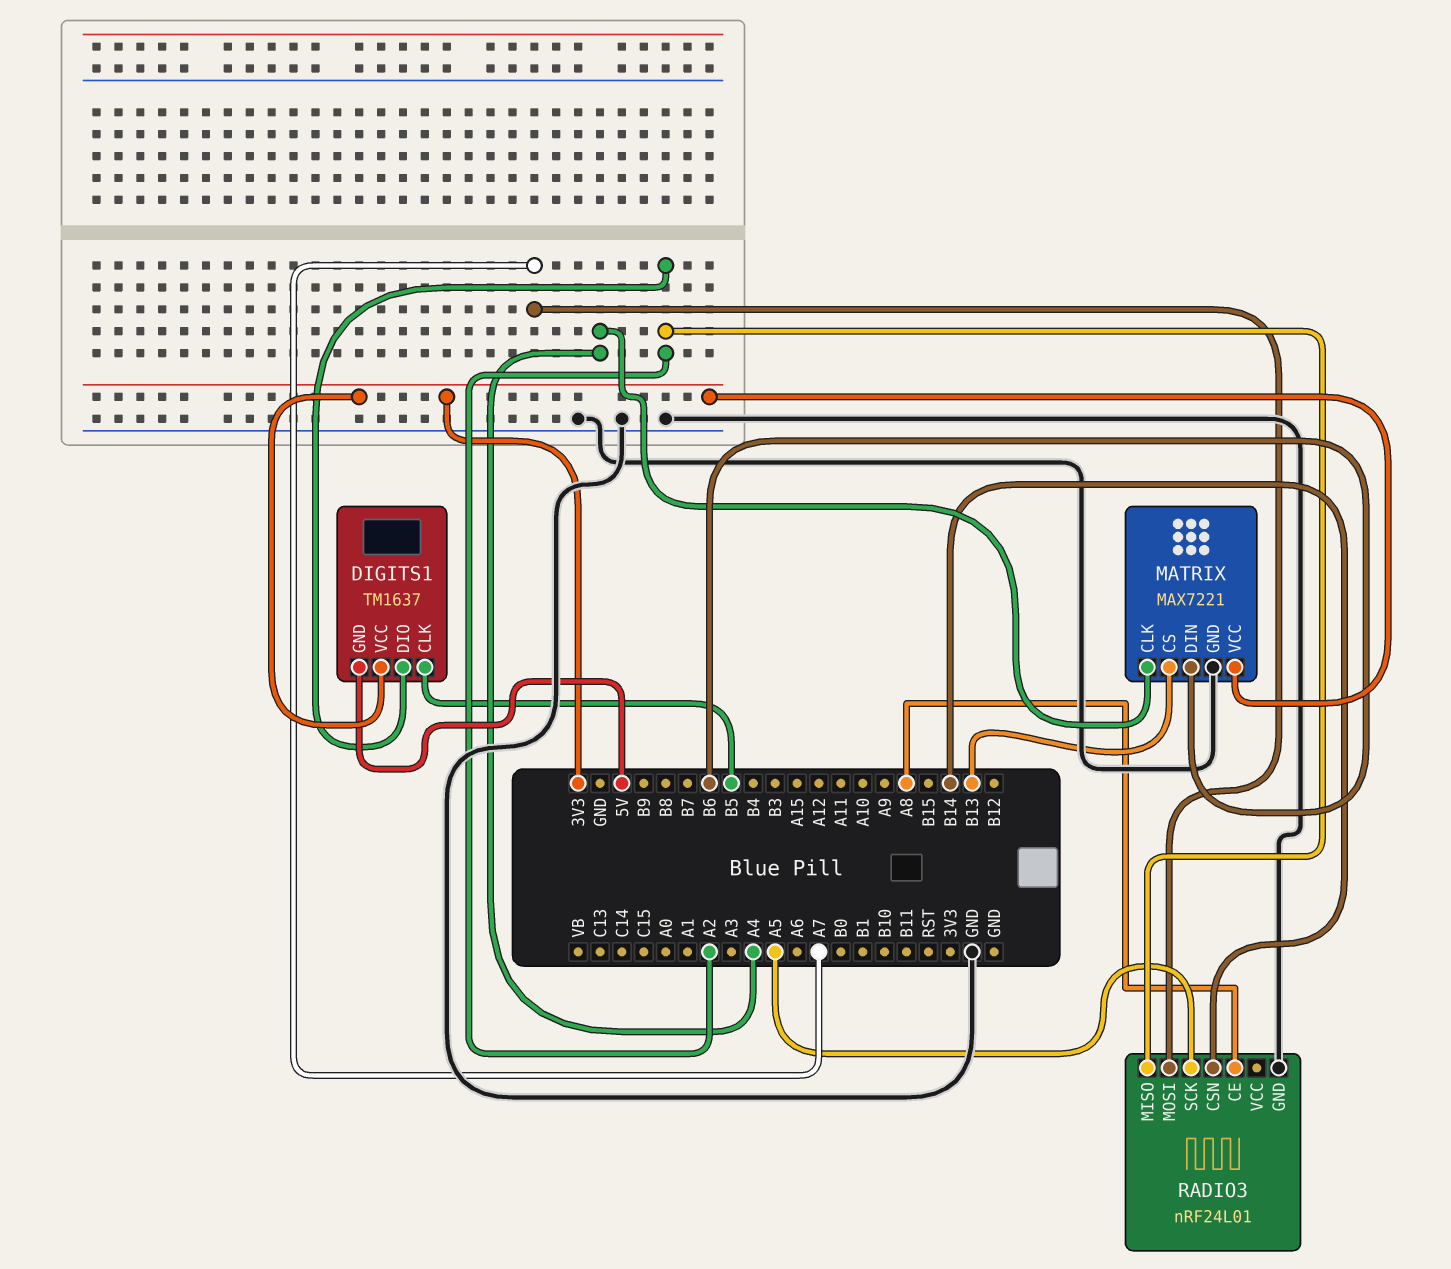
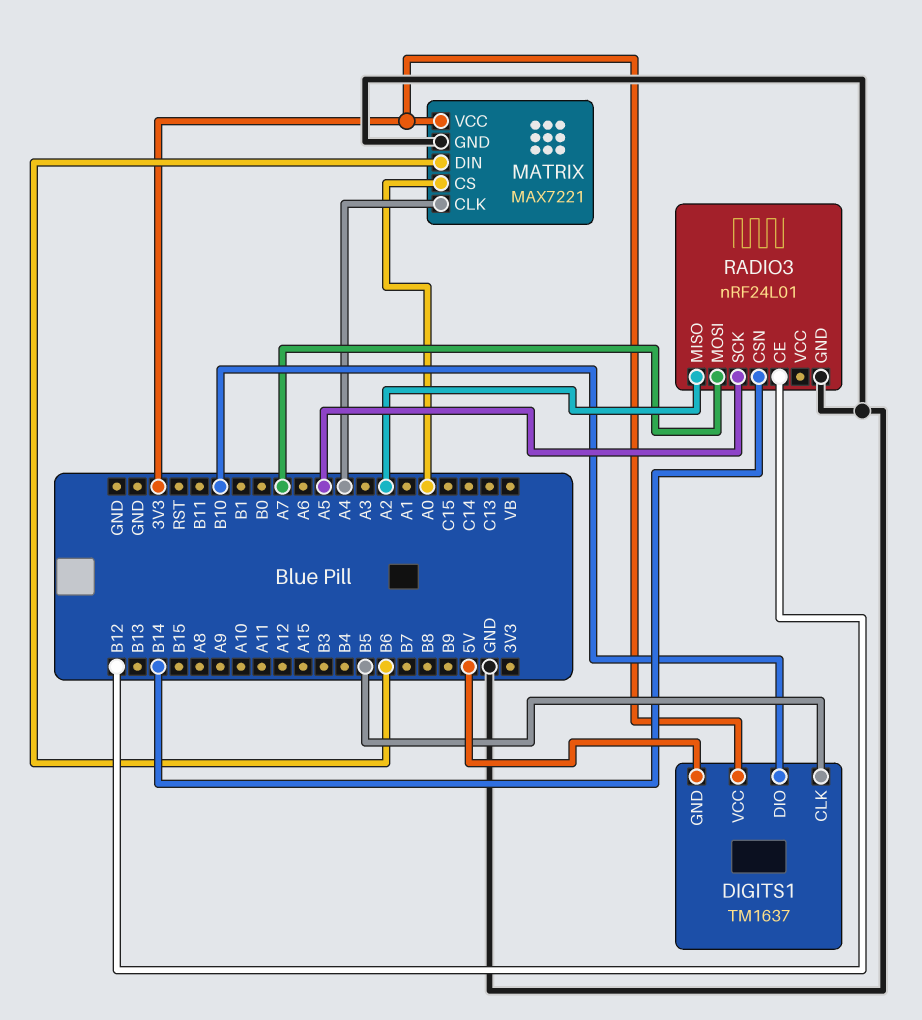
DIGITS1 pin DIO: A2 -> B10
MATRIX pin CS: B13 -> A0
RADIO3 pin CE: A8 -> B12

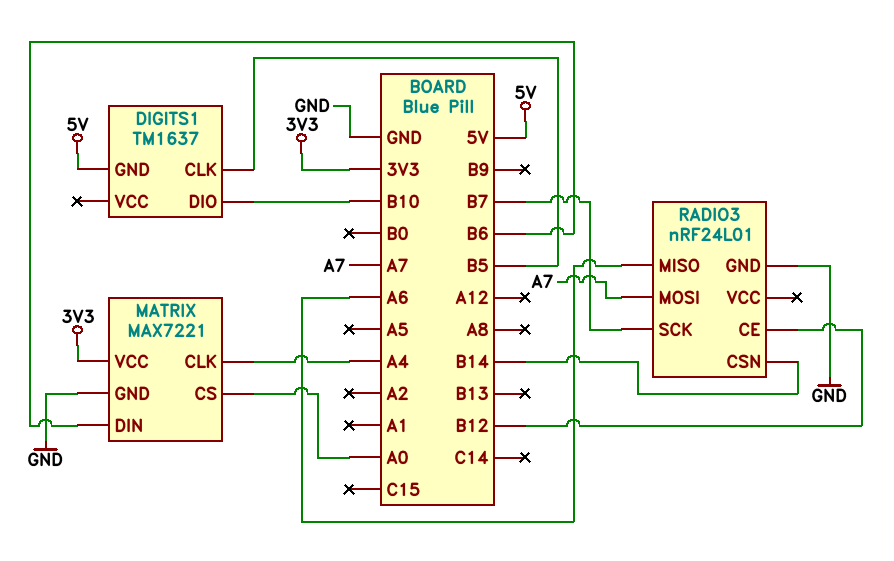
DIGITS1 pin VCC: 3V3 -> none
RADIO3 pin MISO: A2 -> A6
RADIO3 pin SCK: A5 -> B7

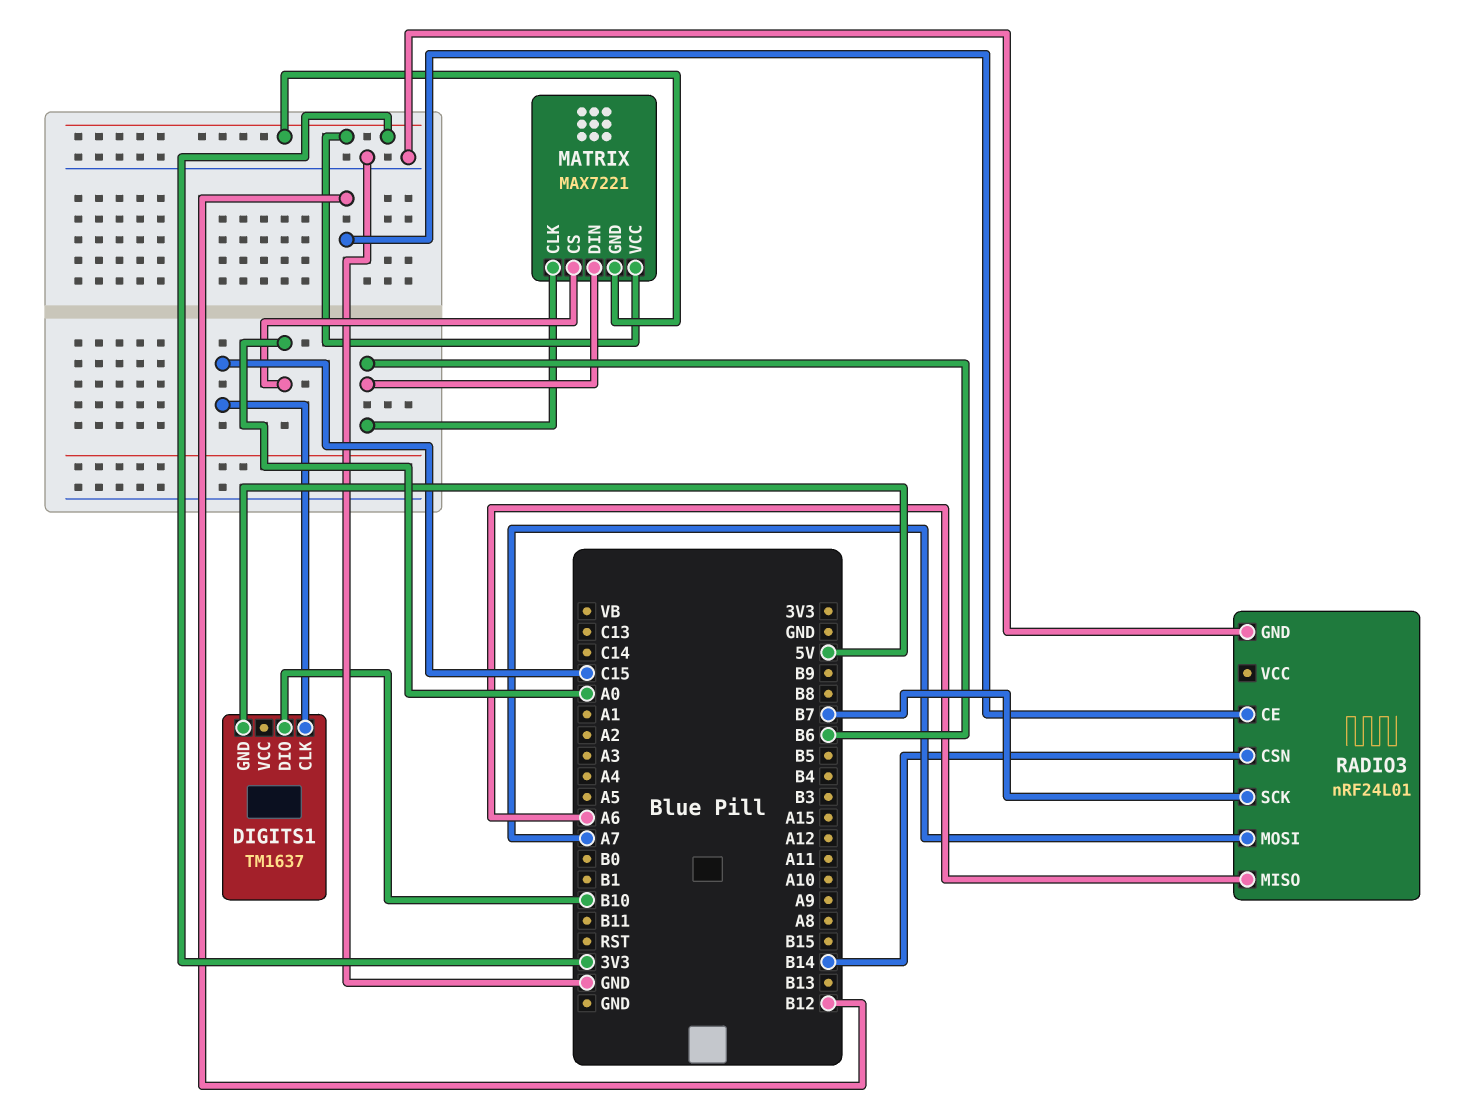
DIGITS1 pin CLK: B5 -> C15
MATRIX pin CLK: A4 -> B6
MATRIX pin GND: GND -> 3V3

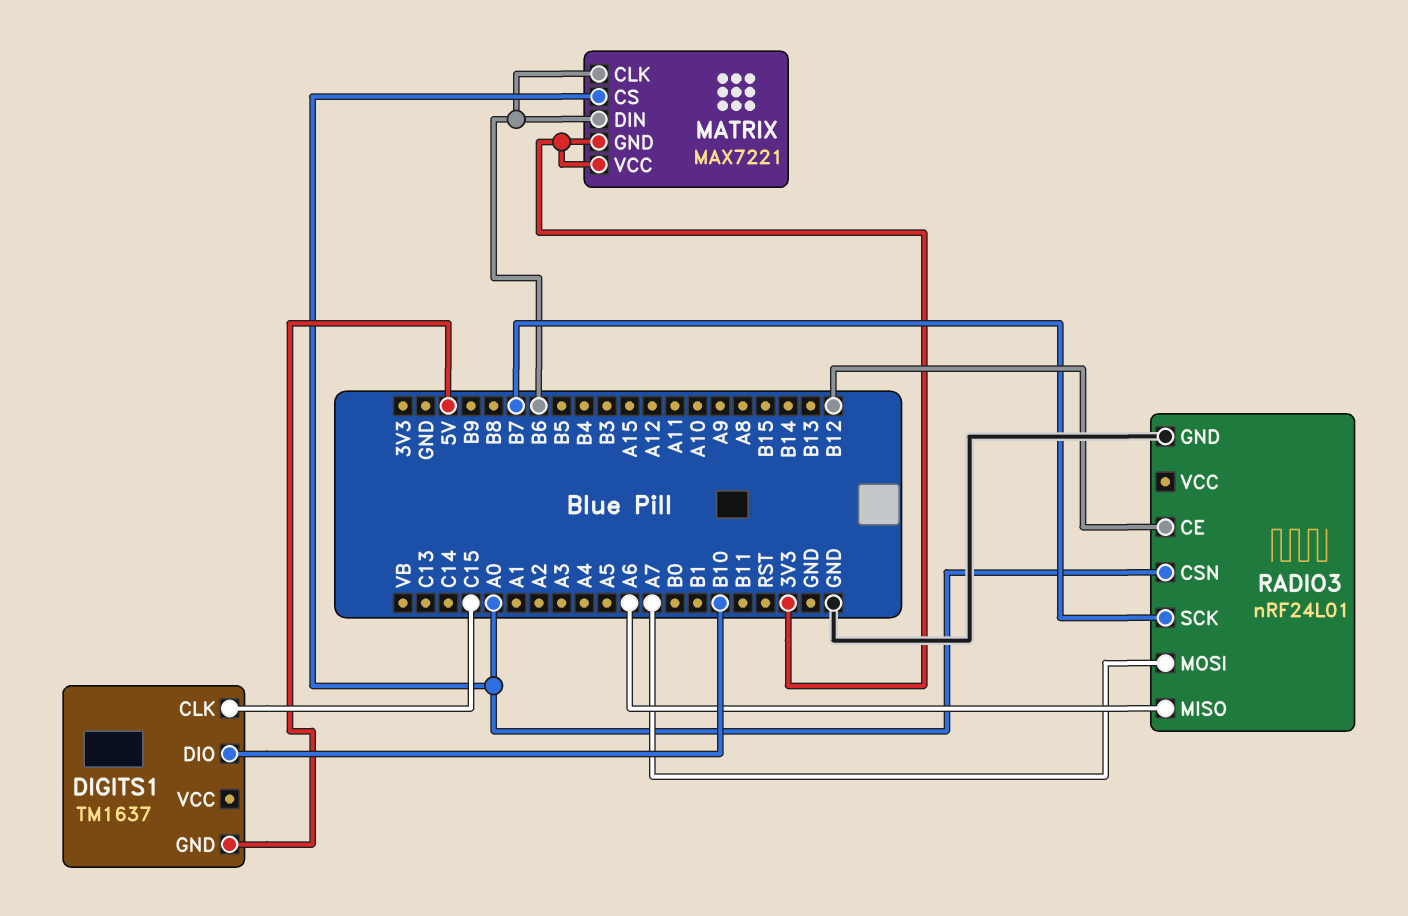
RADIO3 pin CSN: B14 -> A0

